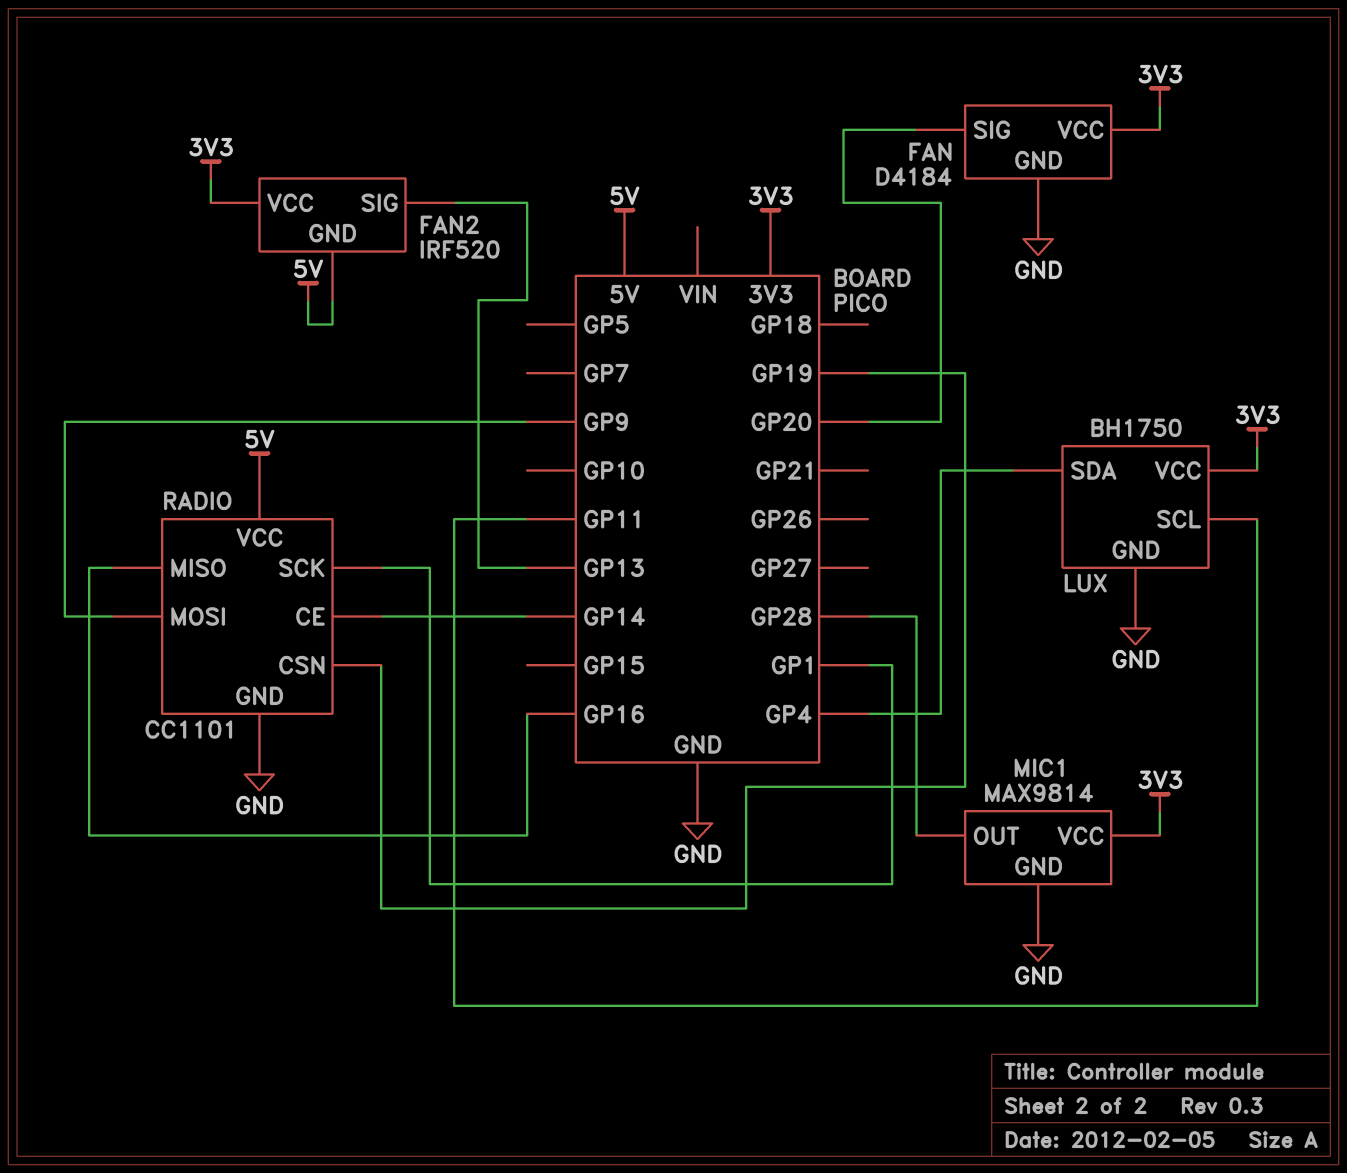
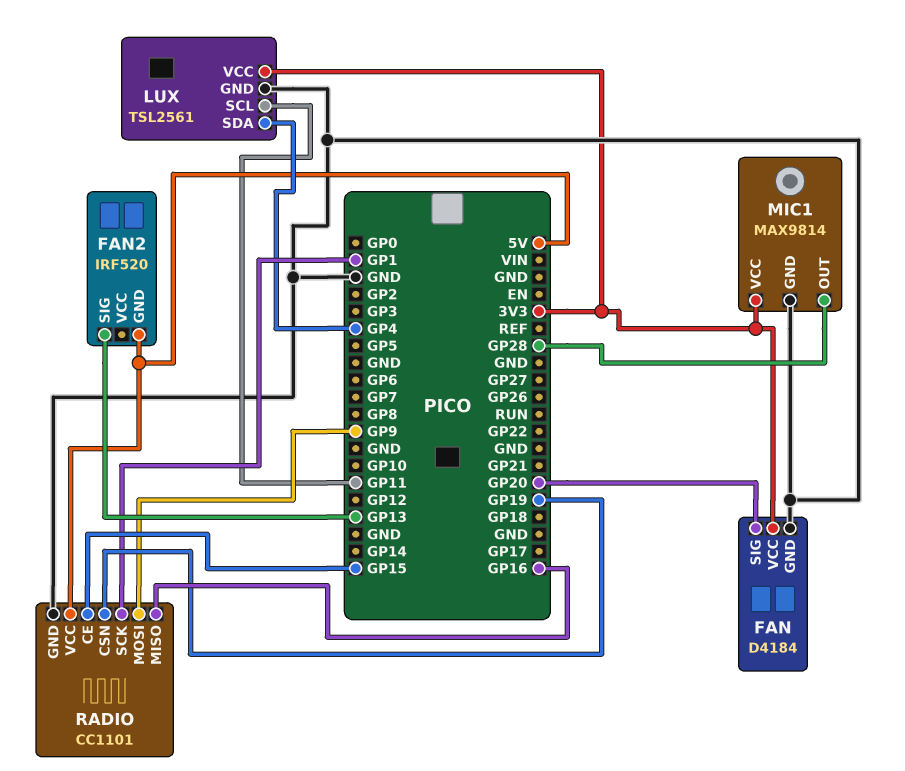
FAN2 pin VCC: 3V3 -> none
LUX: BH1750 -> TSL2561
RADIO pin CE: GP14 -> GP15

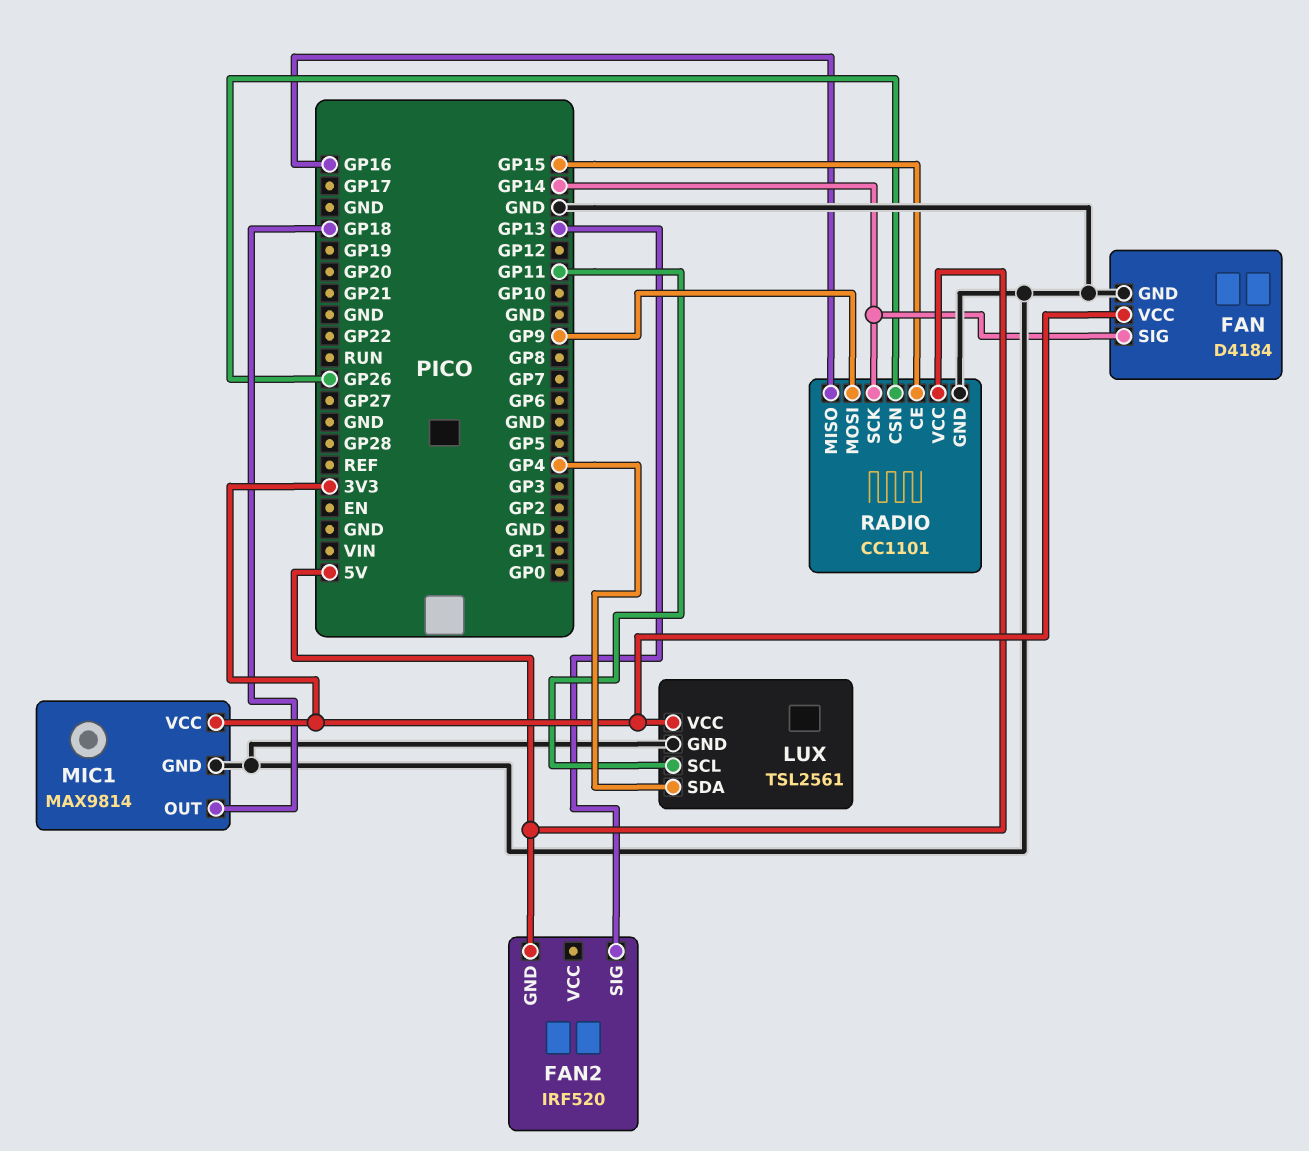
FAN pin SIG: GP20 -> GP14
MIC1 pin OUT: GP28 -> GP18
RADIO pin CSN: GP19 -> GP26
RADIO pin SCK: GP1 -> GP14

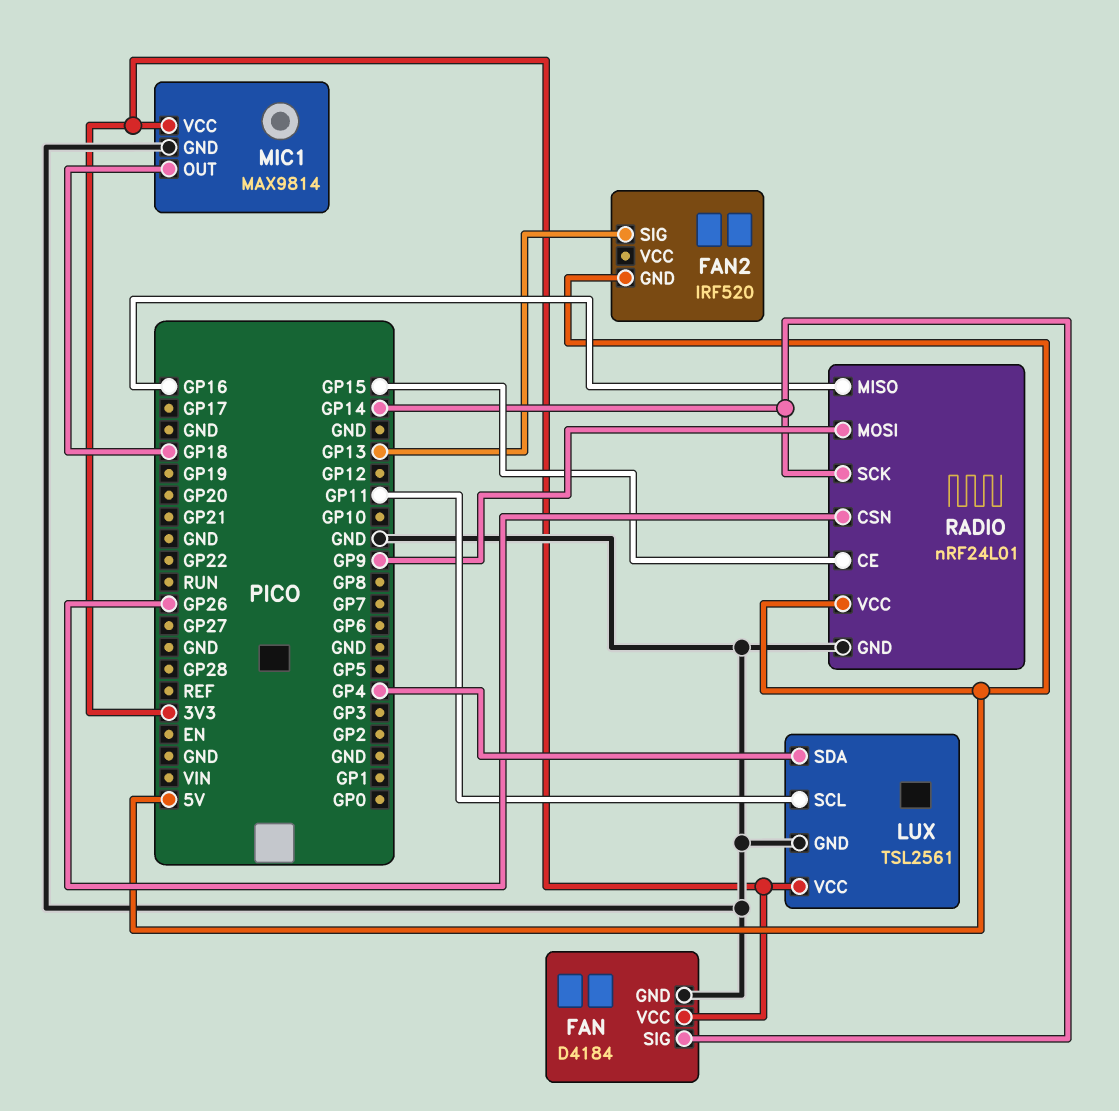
RADIO: CC1101 -> nRF24L01

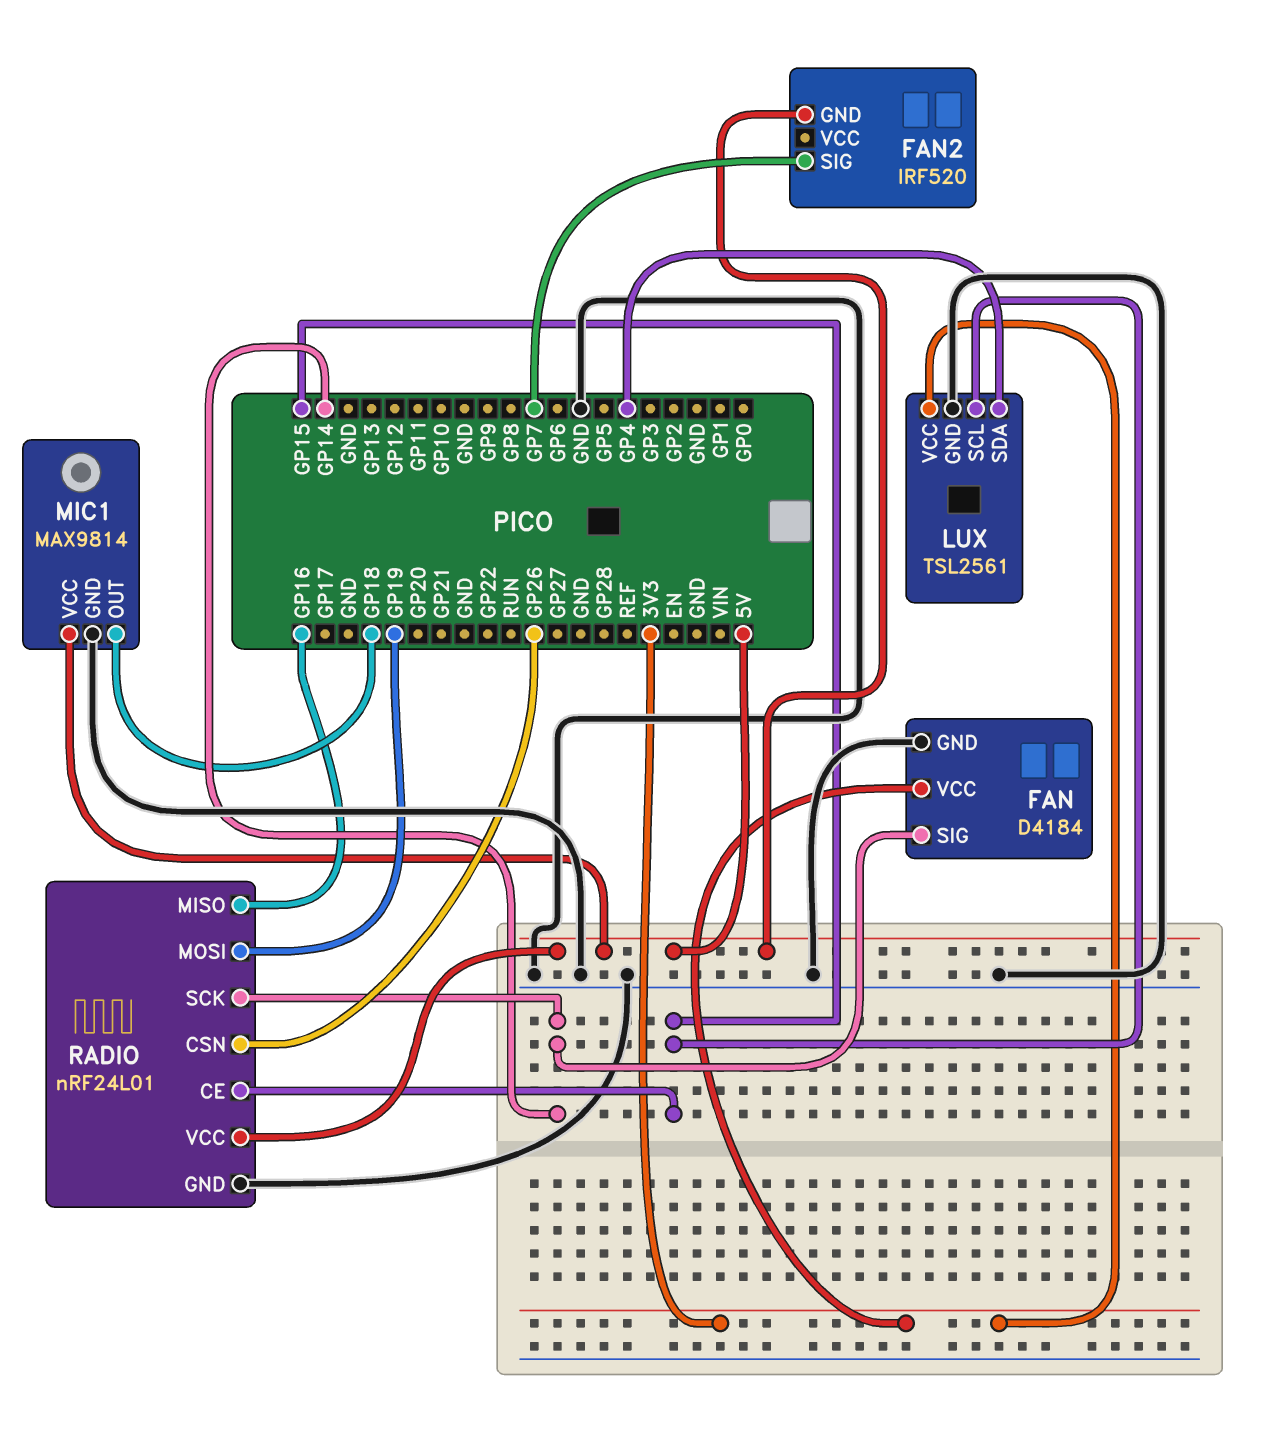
FAN2 pin SIG: GP13 -> GP7
LUX pin SCL: GP11 -> GP15
MIC1 pin VCC: 3V3 -> 5V
RADIO pin MOSI: GP9 -> GP19

